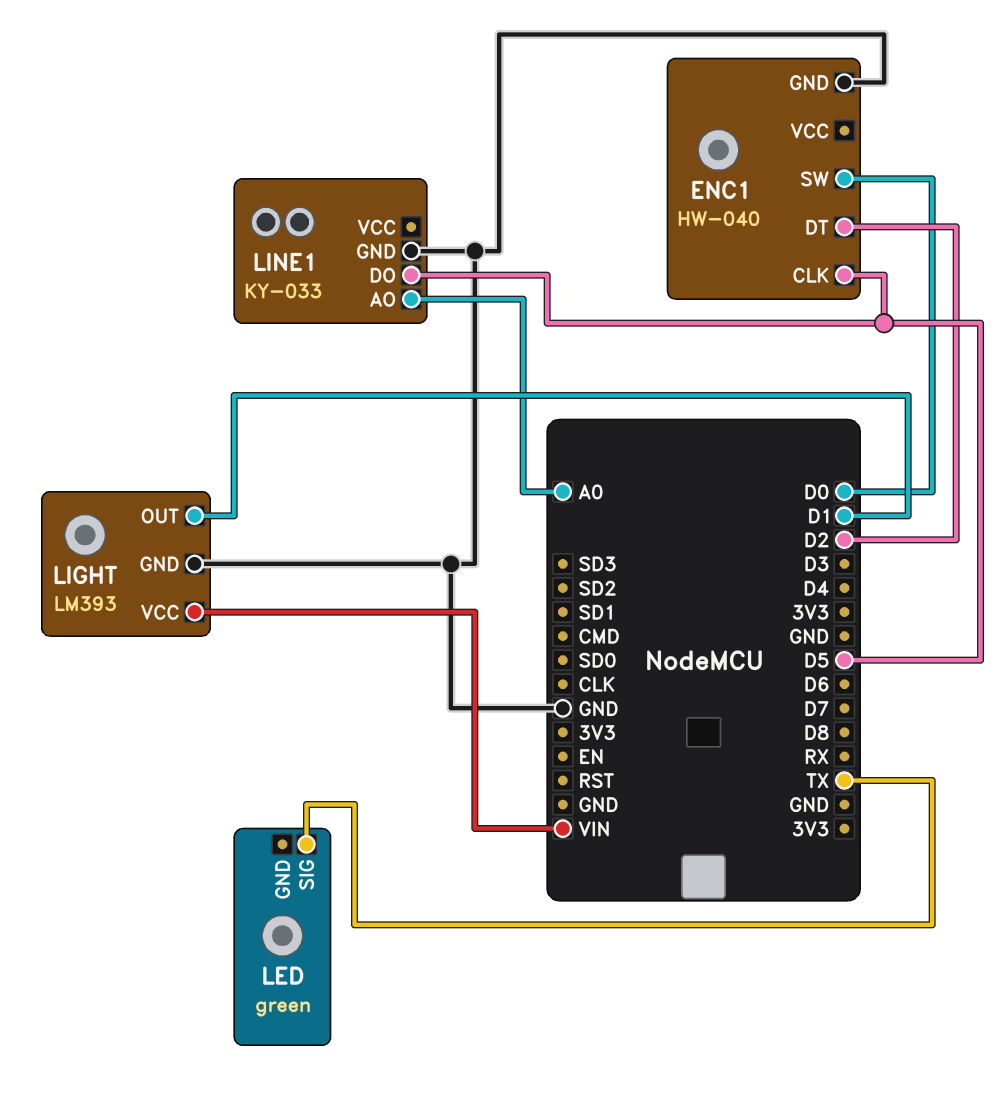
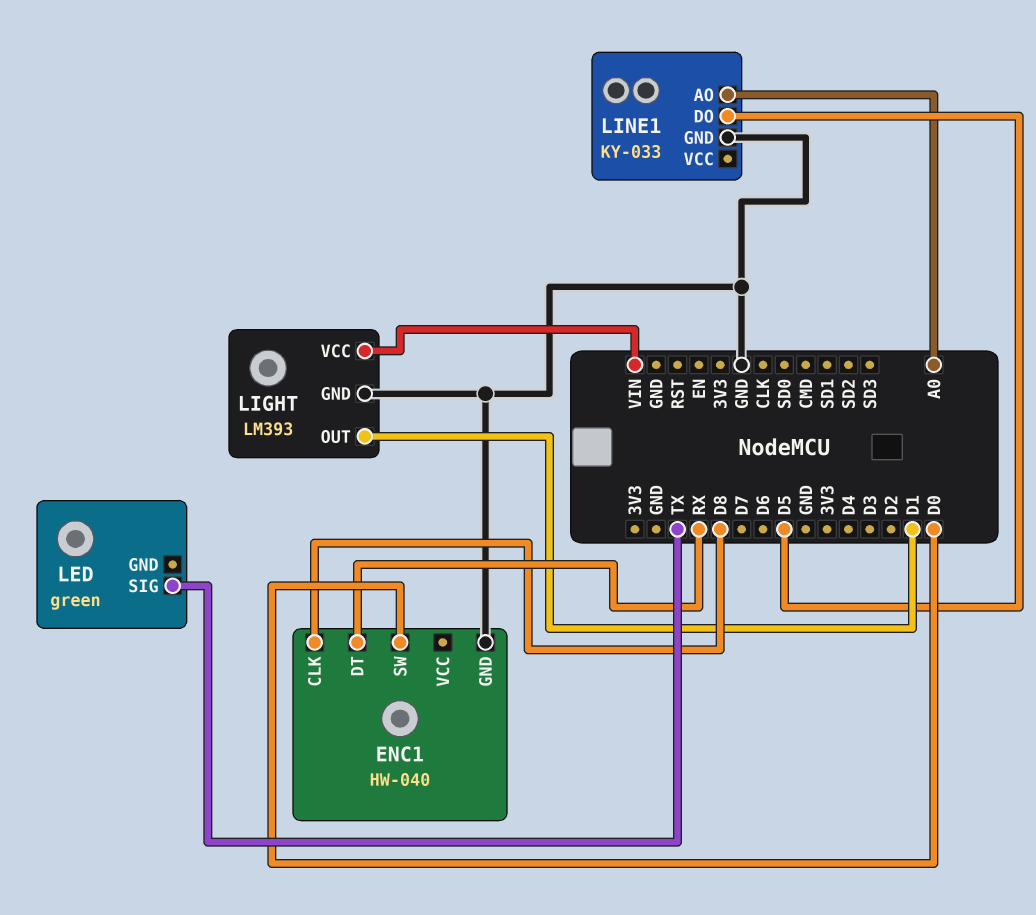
ENC1 pin CLK: D5 -> D8
ENC1 pin DT: D2 -> RX

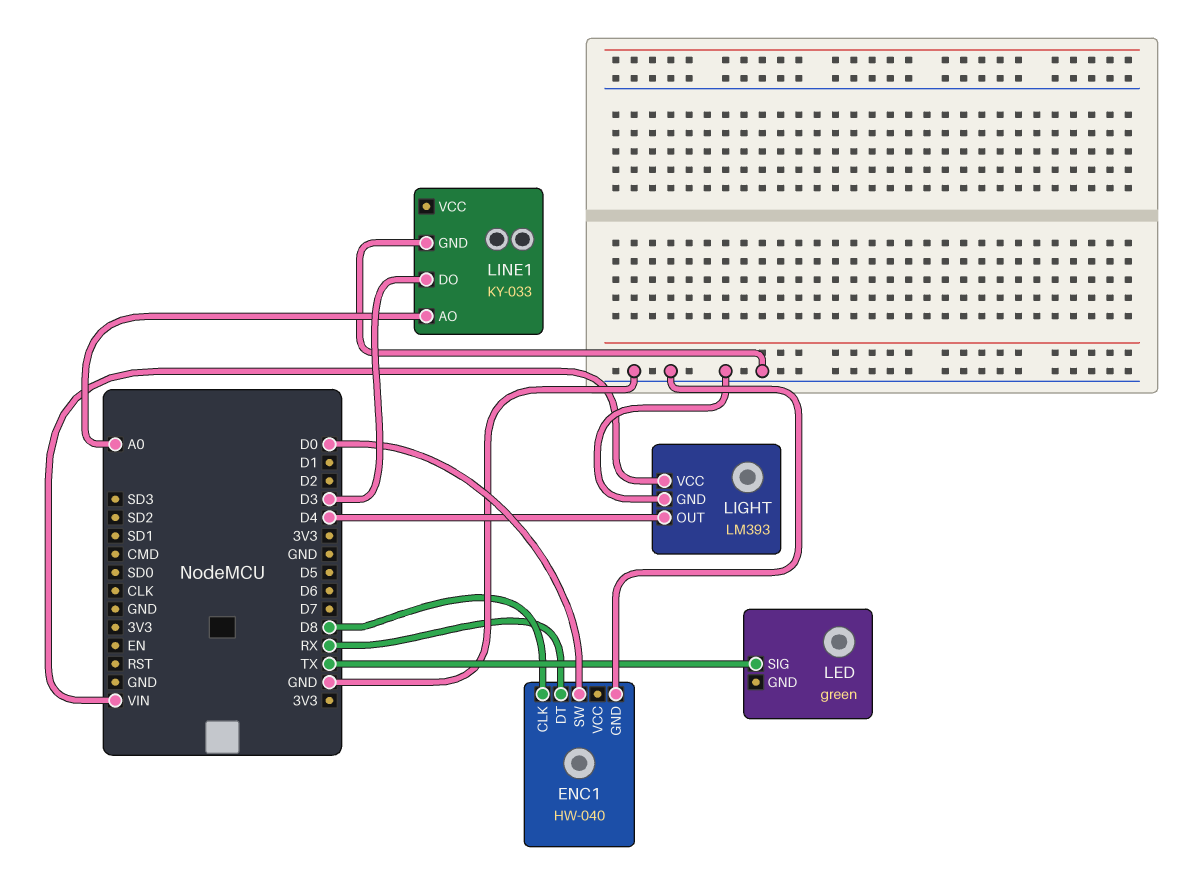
LIGHT pin OUT: D1 -> D4
LINE1 pin DO: D5 -> D3

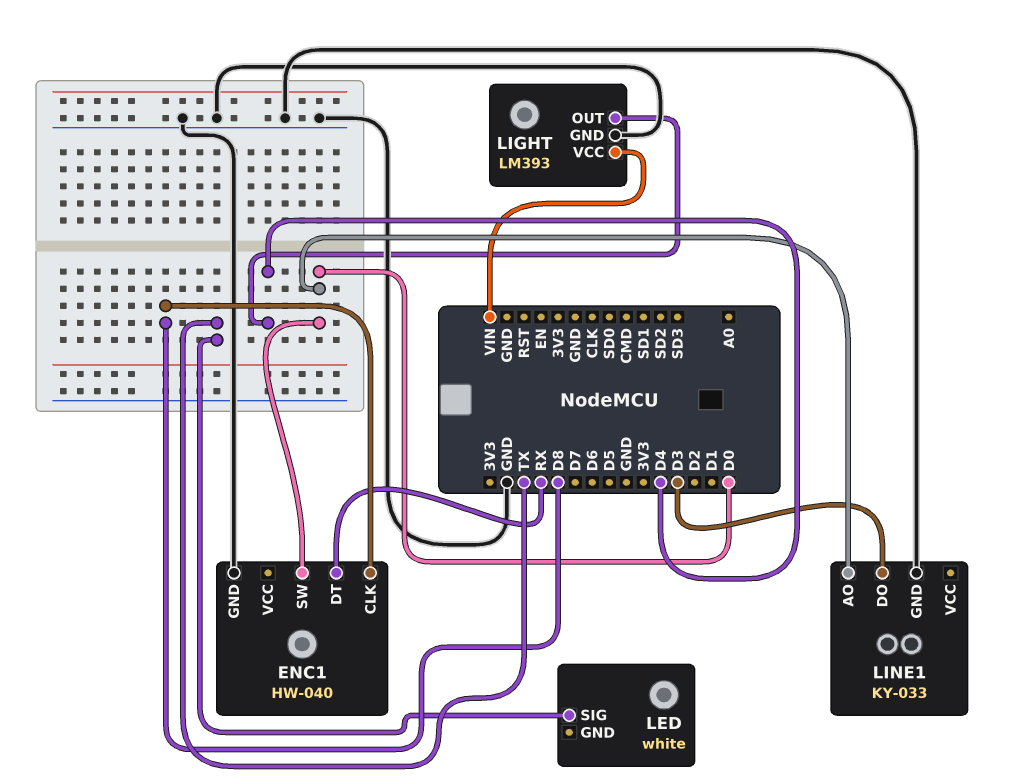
LED: green -> white
LINE1 pin AO: A0 -> D0

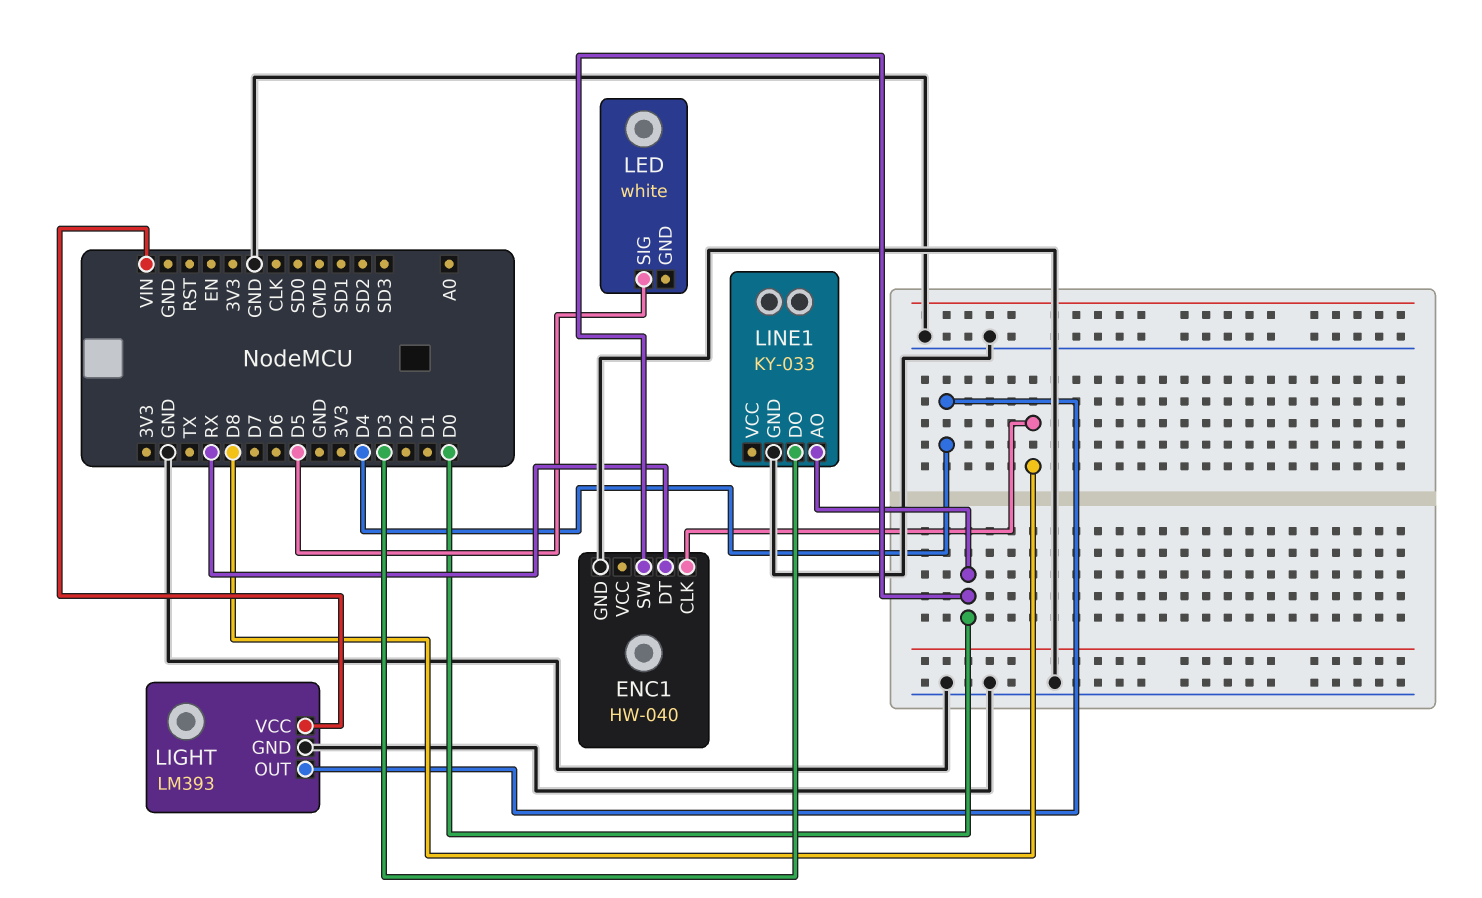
LED pin SIG: TX -> D5

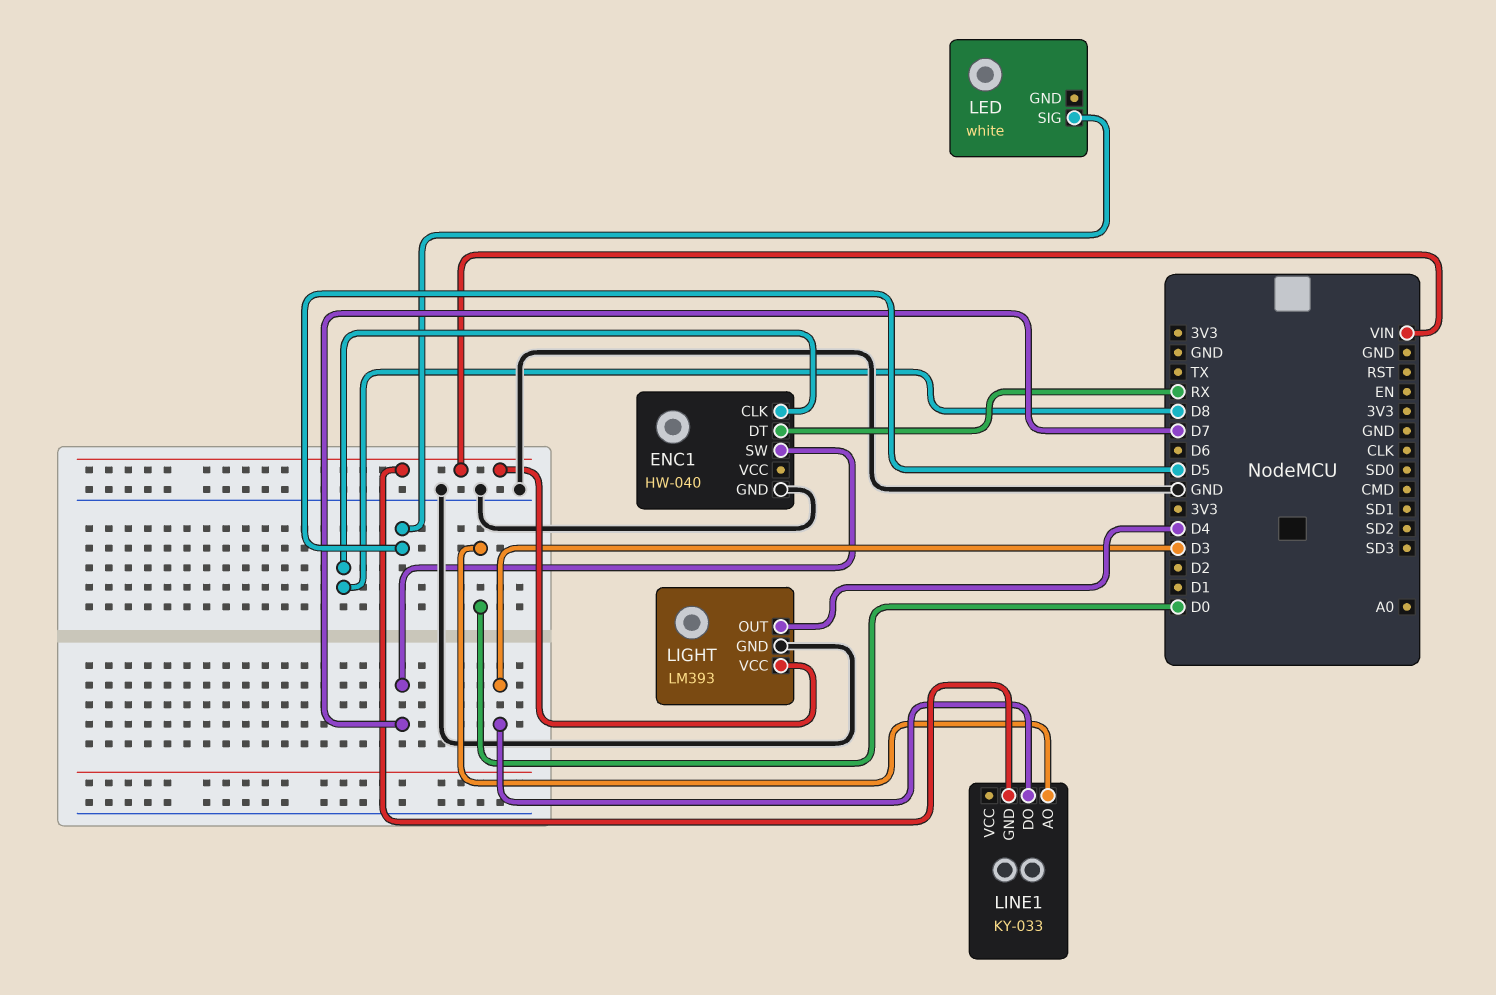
ENC1 pin SW: D0 -> D7
LINE1 pin GND: GND -> VIN

